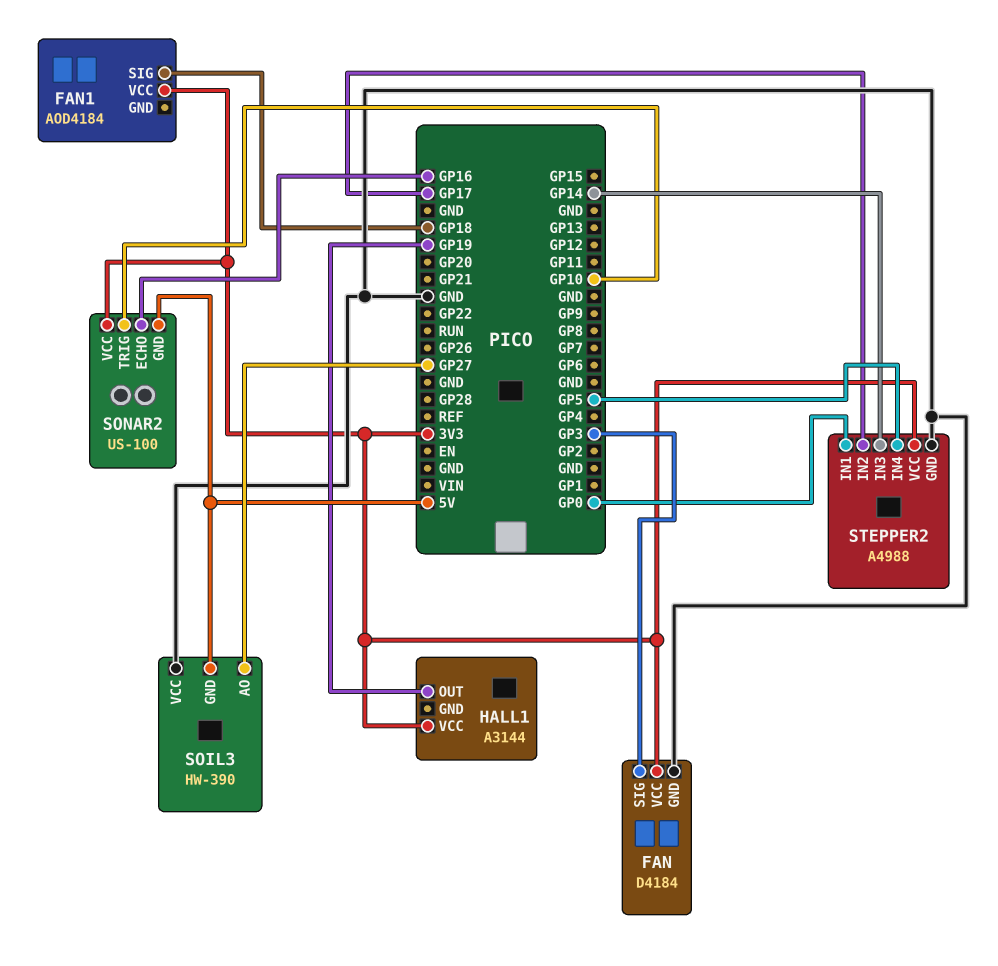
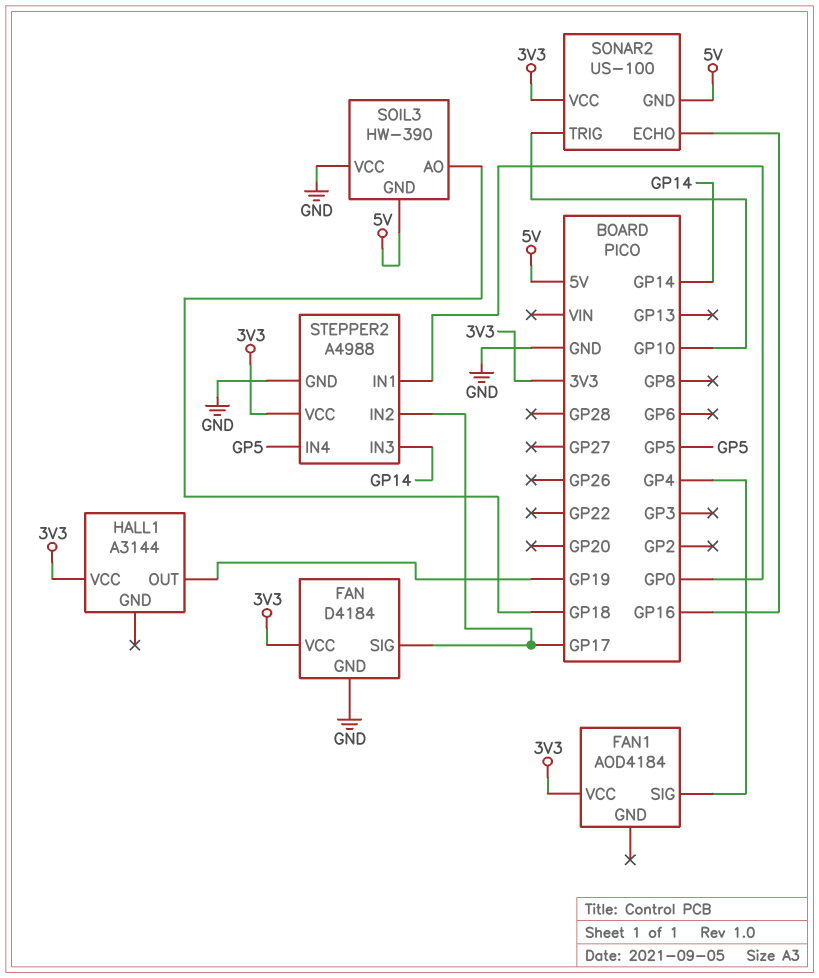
FAN pin SIG: GP3 -> GP17
FAN1 pin SIG: GP18 -> GP4
SOIL3 pin AO: GP27 -> GP18

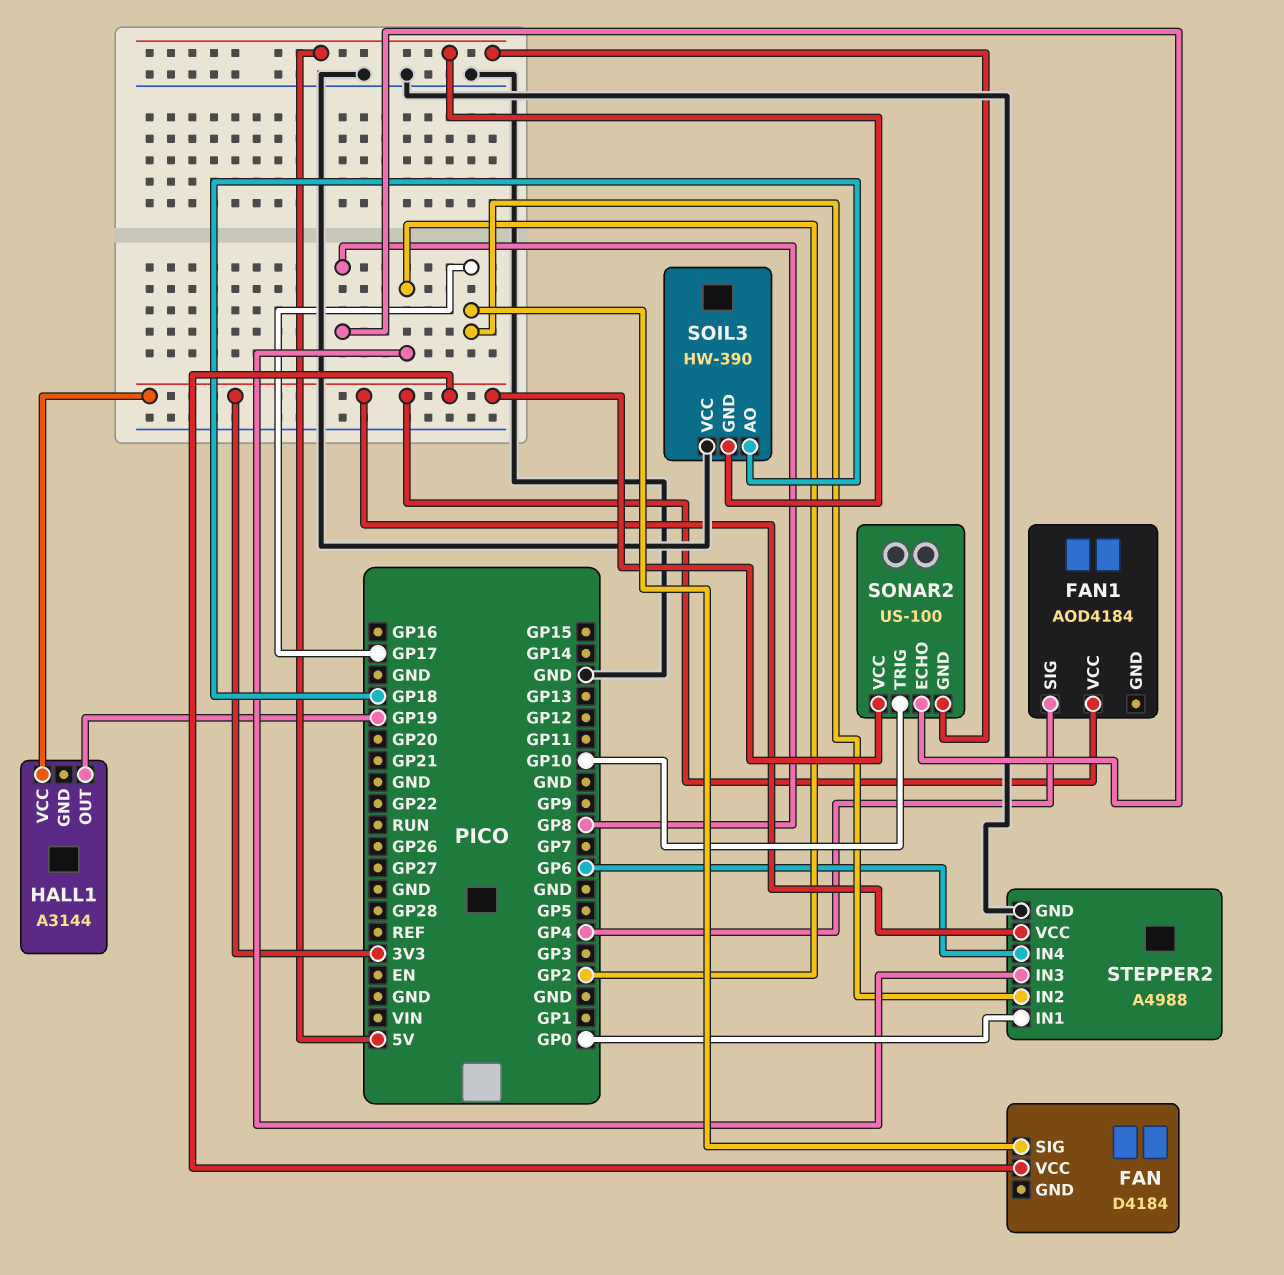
FAN pin GND: GND -> none
SONAR2 pin ECHO: GP16 -> GP8
STEPPER2 pin IN3: GP14 -> GP2
STEPPER2 pin IN4: GP5 -> GP6

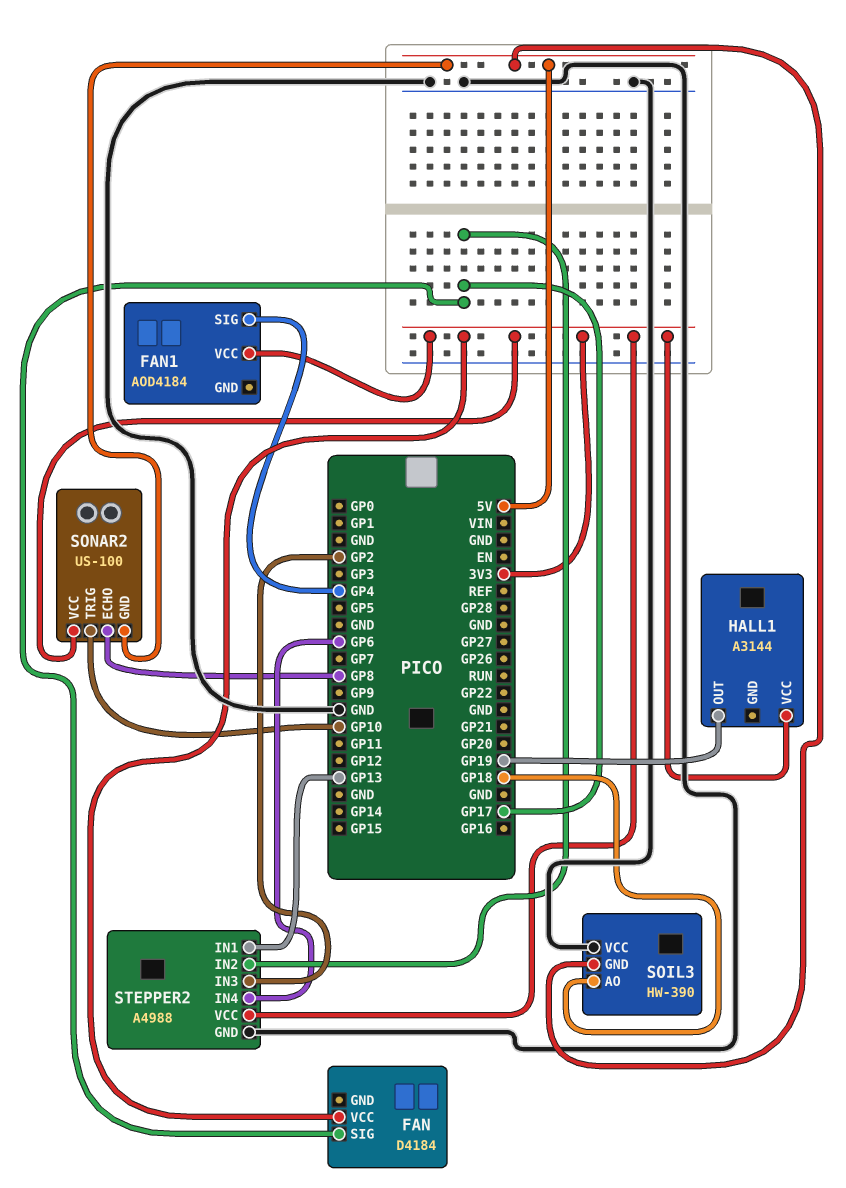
STEPPER2 pin IN1: GP0 -> GP13

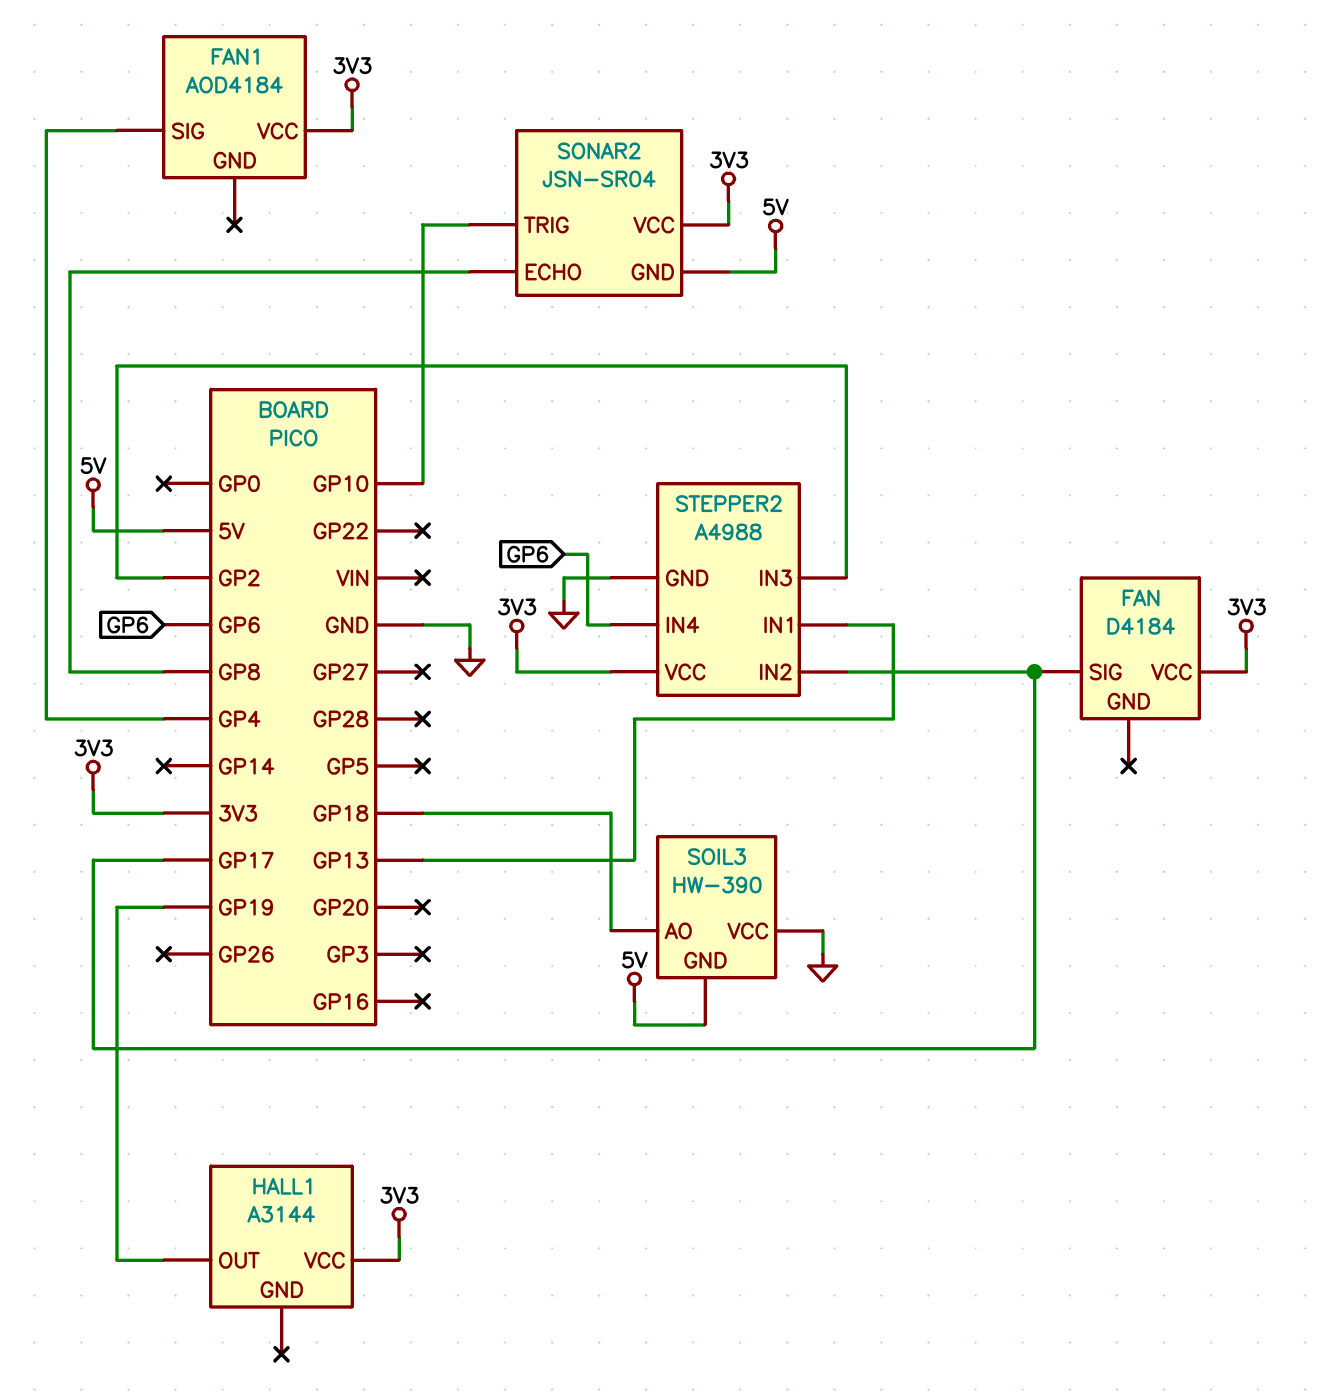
SONAR2: US-100 -> JSN-SR04

